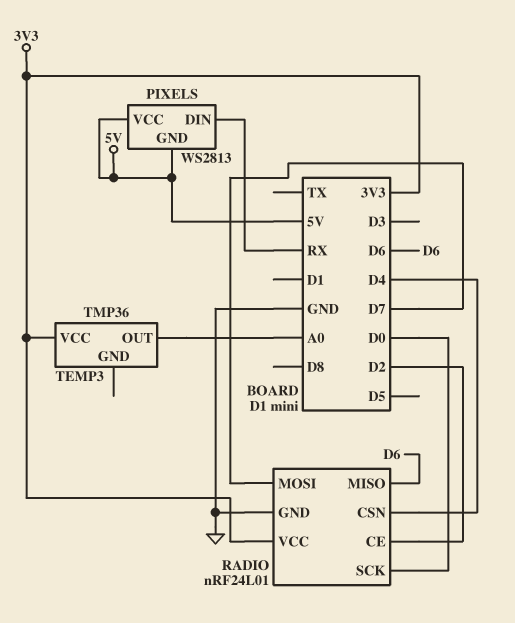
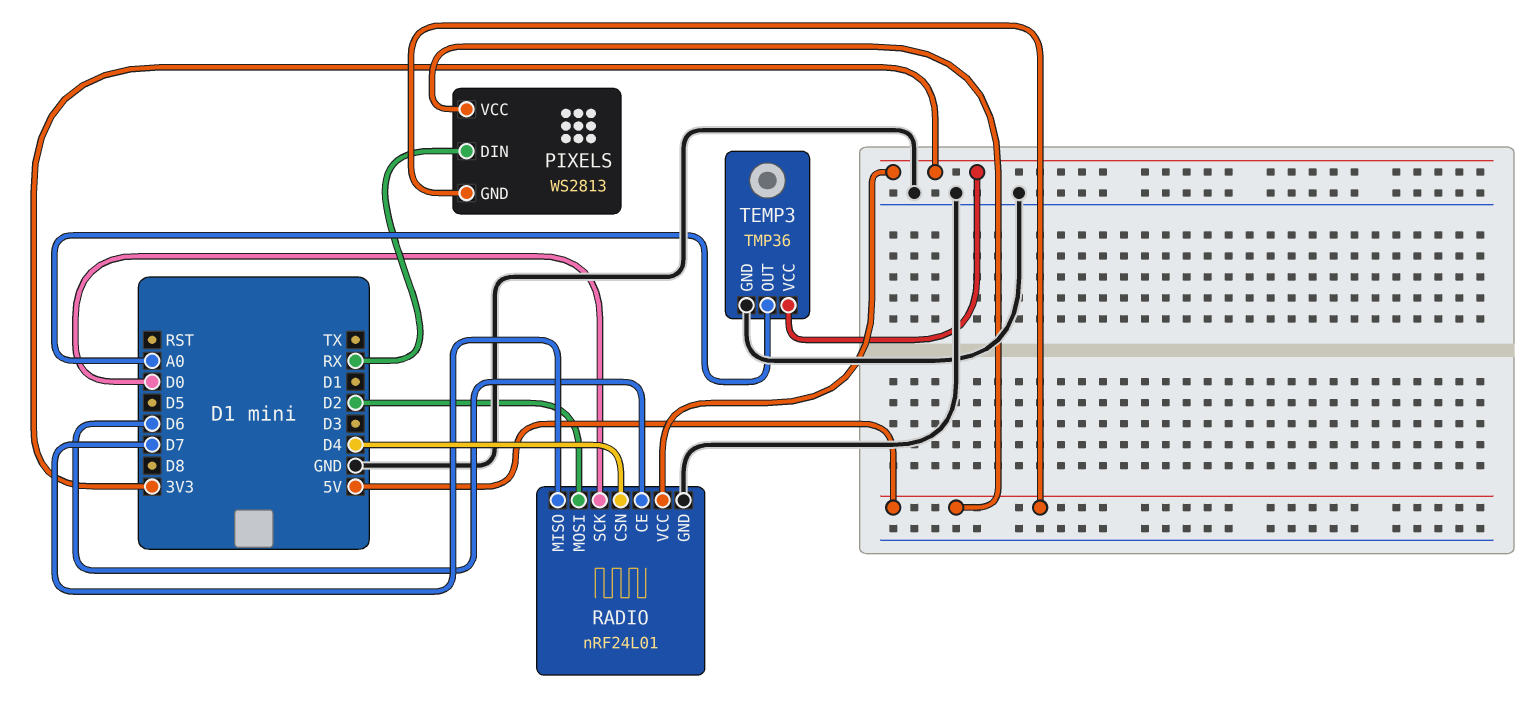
RADIO pin CE: D2 -> D6
RADIO pin MISO: D6 -> D7
RADIO pin MOSI: D7 -> D2
TEMP3 pin GND: none -> GND

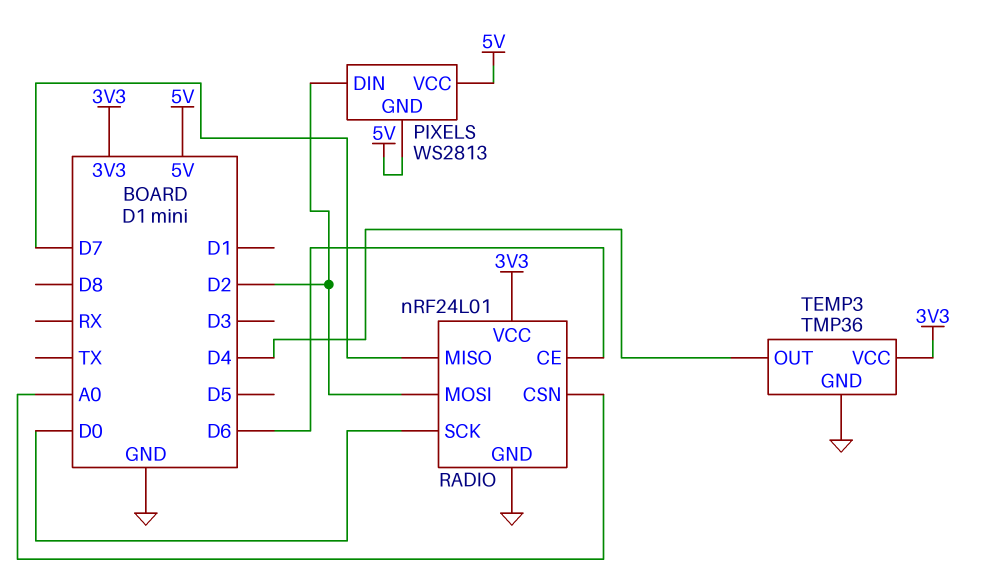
PIXELS pin DIN: RX -> D2
RADIO pin CSN: D4 -> A0
TEMP3 pin OUT: A0 -> D4

